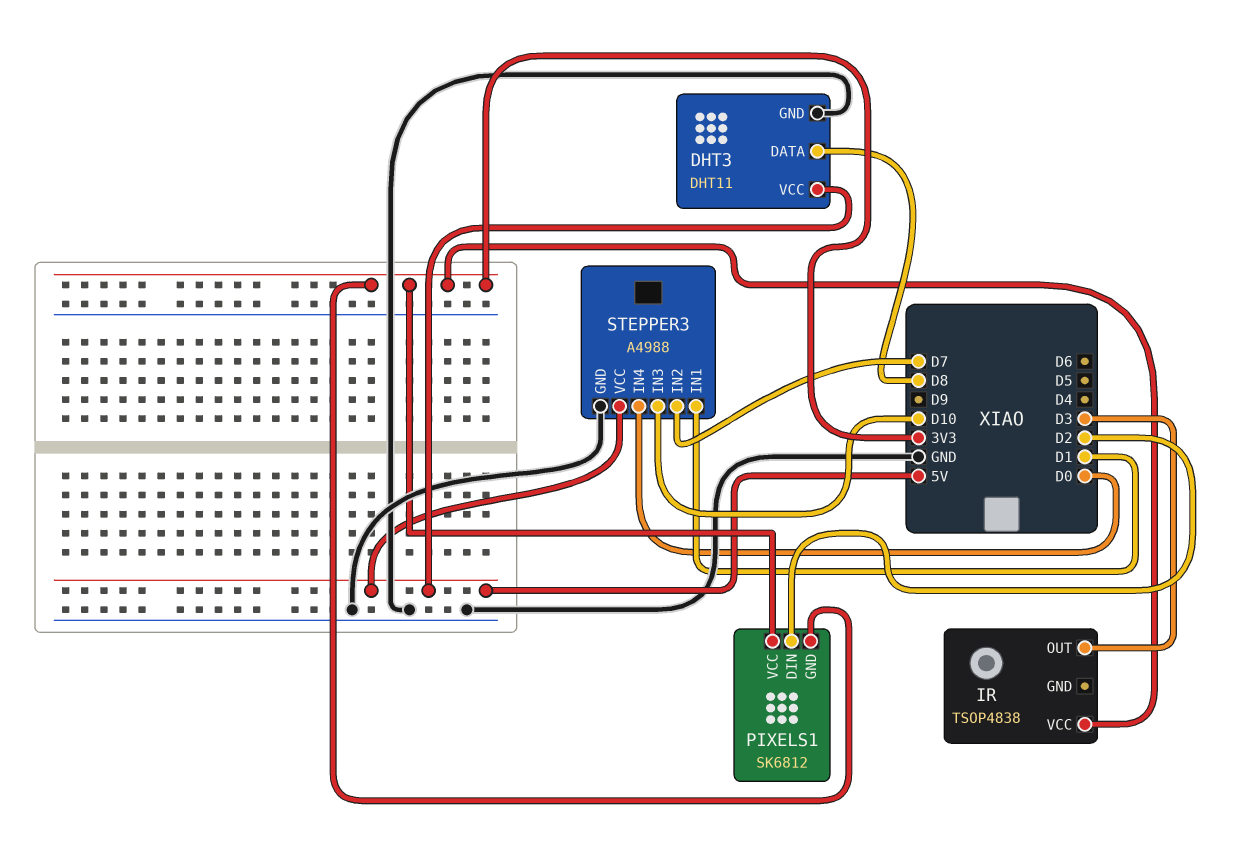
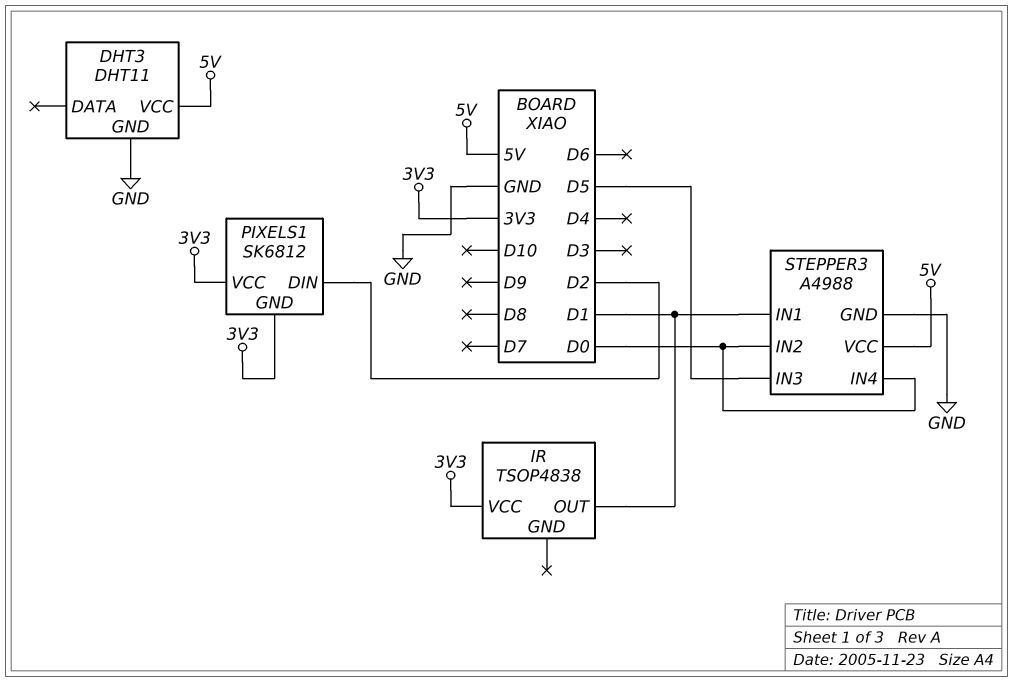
DHT3 pin DATA: D8 -> none
IR pin OUT: D3 -> D1
STEPPER3 pin IN2: D7 -> D0
STEPPER3 pin IN3: D10 -> D5

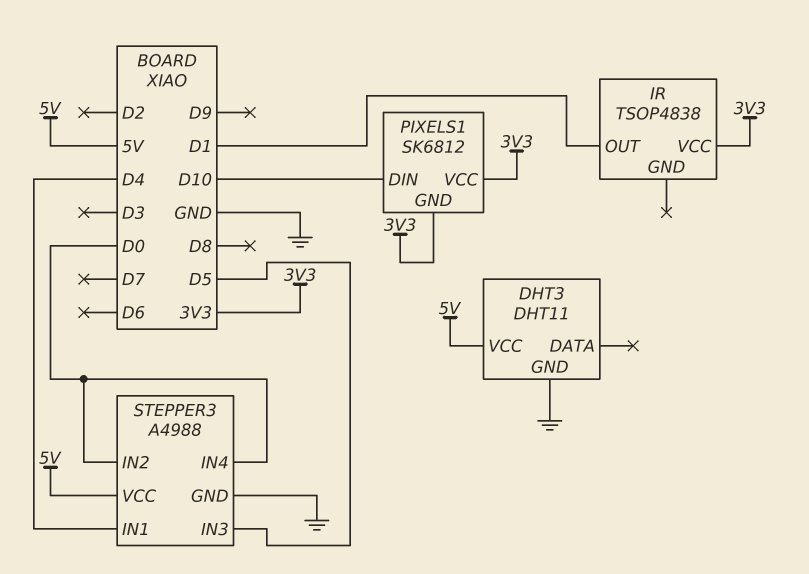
PIXELS1 pin DIN: D2 -> D10
STEPPER3 pin IN1: D1 -> D4

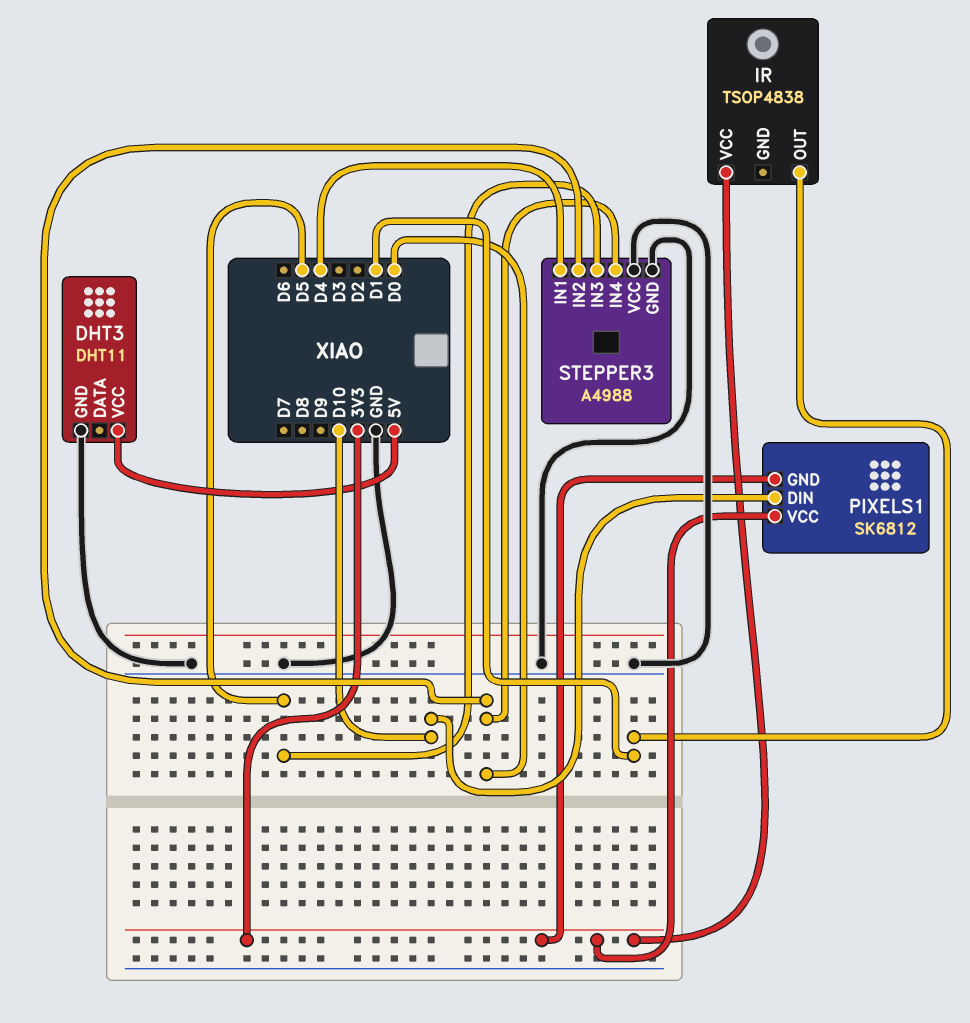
STEPPER3 pin VCC: 5V -> GND

